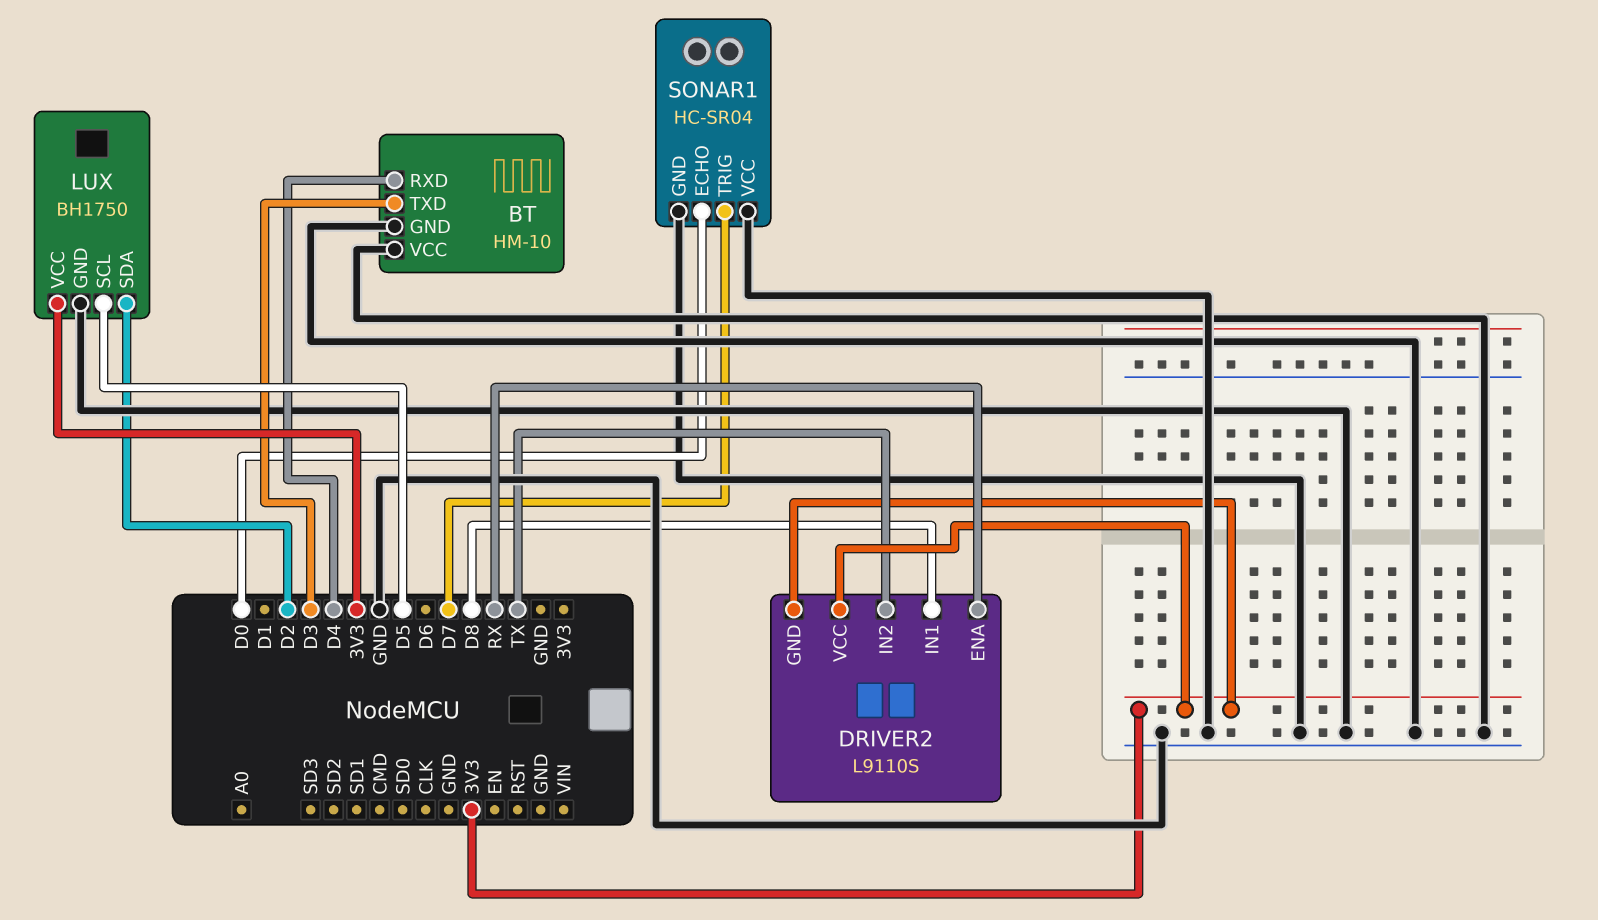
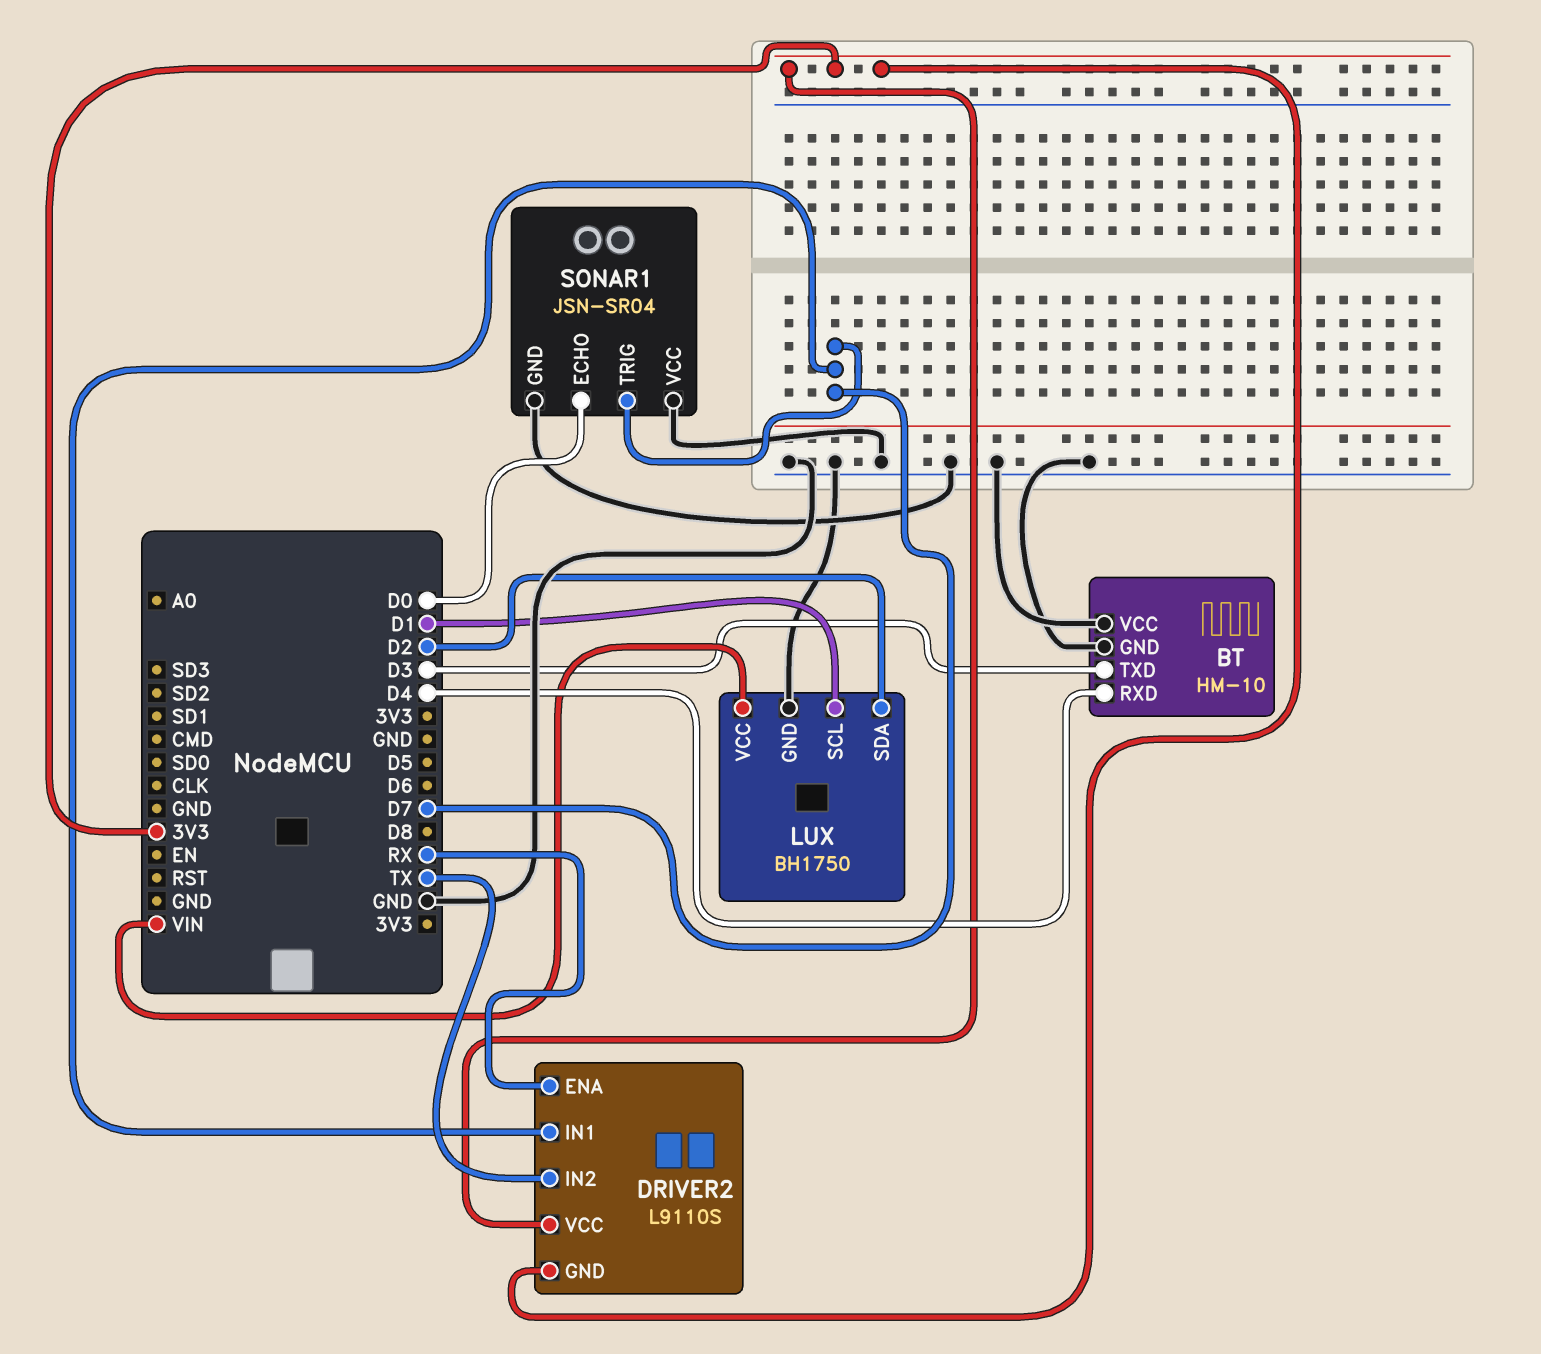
DRIVER2 pin IN1: D8 -> D7
LUX pin SCL: D5 -> D1
LUX pin VCC: 3V3 -> VIN
SONAR1: HC-SR04 -> JSN-SR04

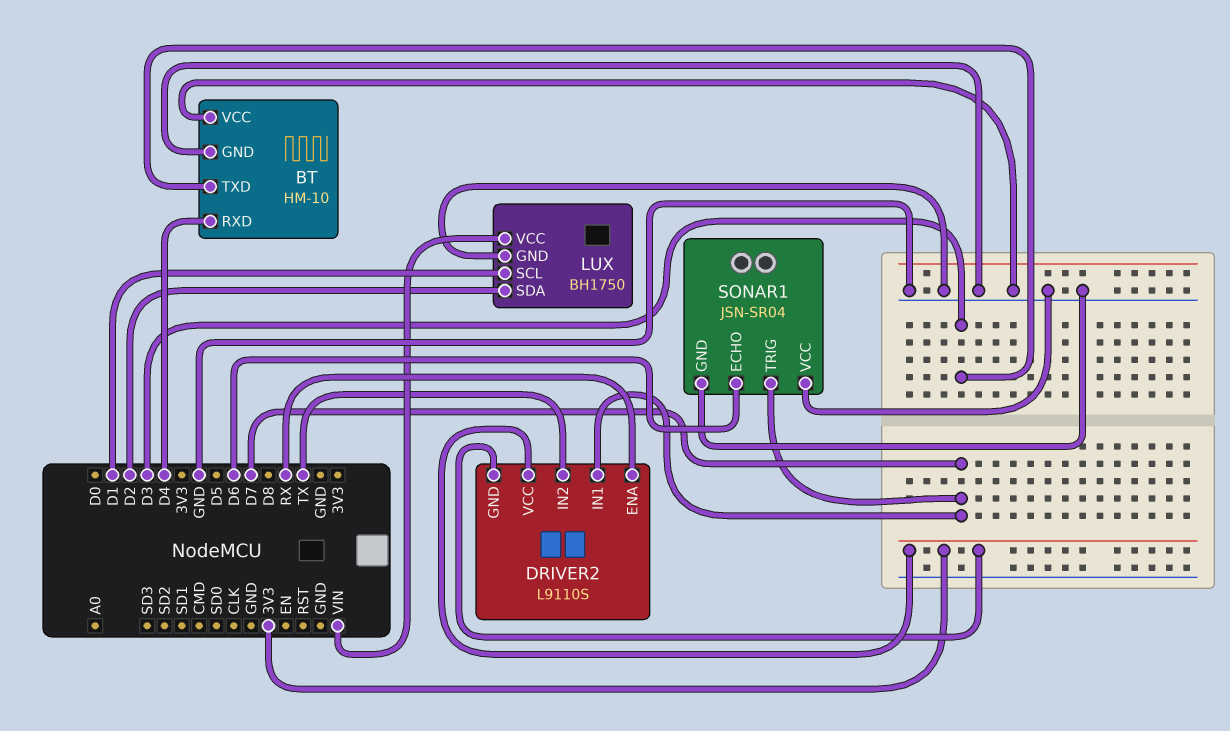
SONAR1 pin ECHO: D0 -> D6

